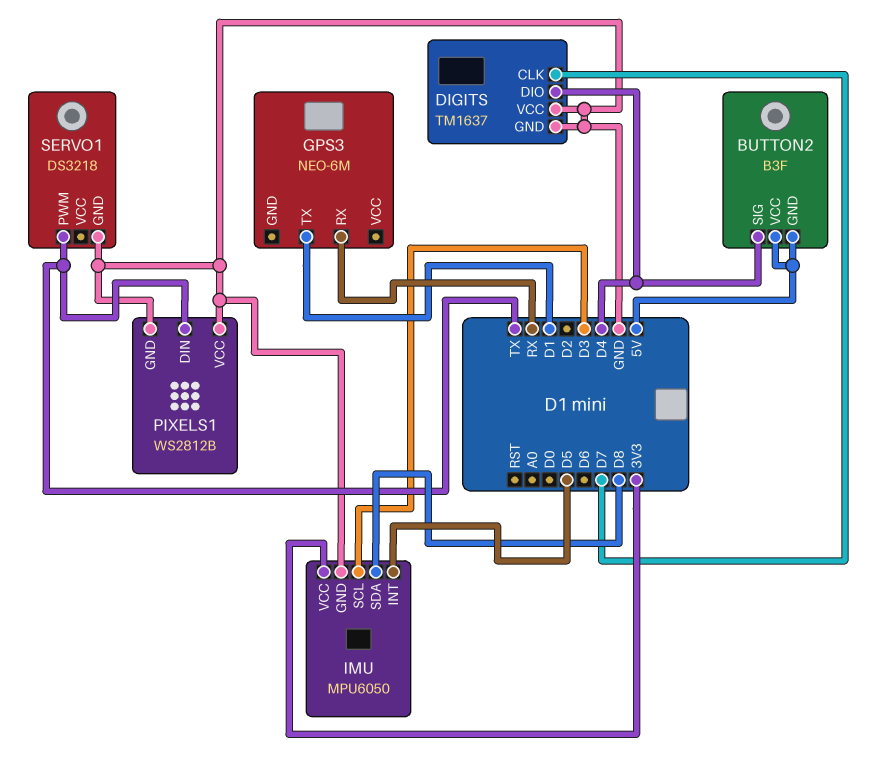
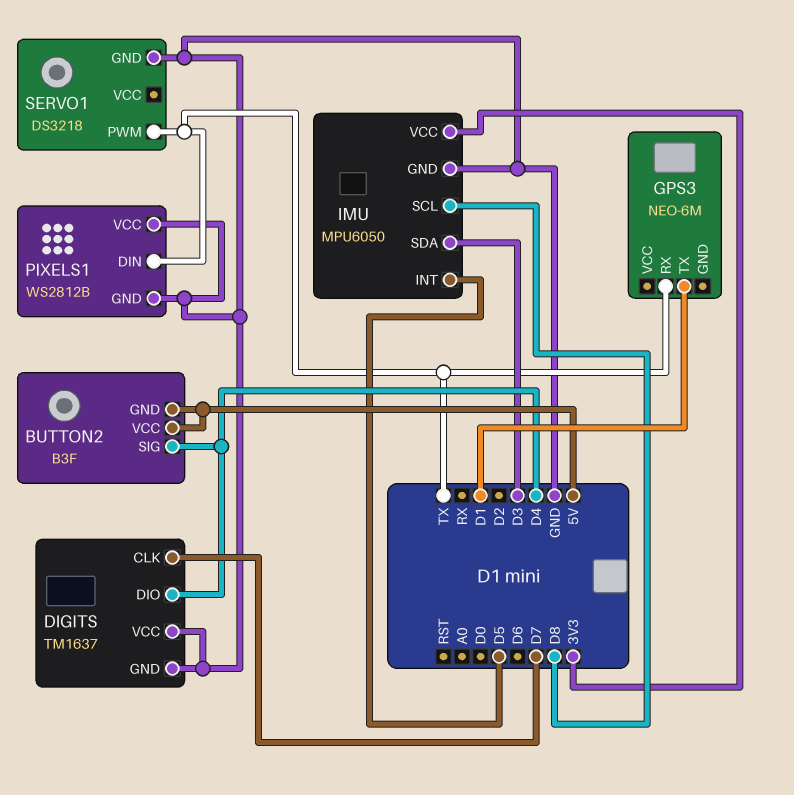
GPS3 pin RX: RX -> TX
IMU pin SCL: D3 -> D8
IMU pin SDA: D8 -> D3

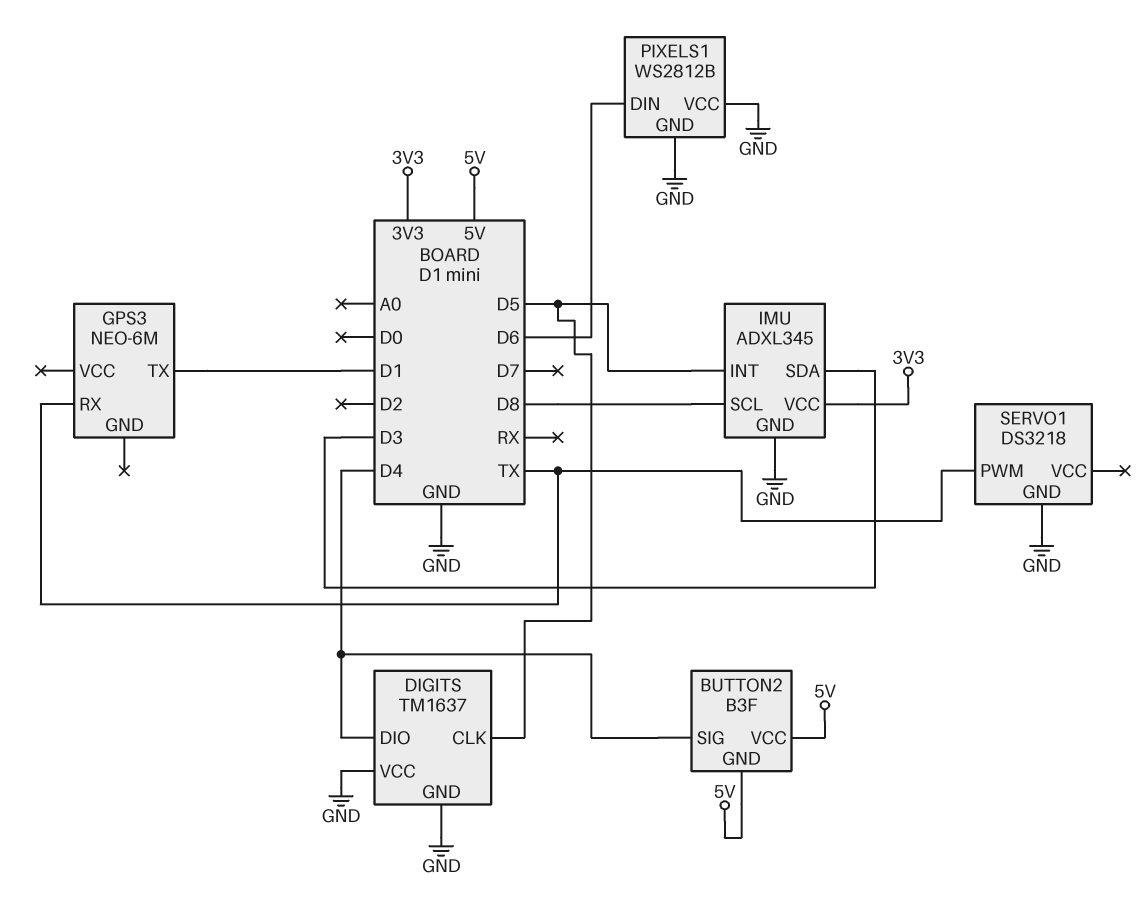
DIGITS pin CLK: D7 -> D5
IMU: MPU6050 -> ADXL345
PIXELS1 pin DIN: TX -> D6

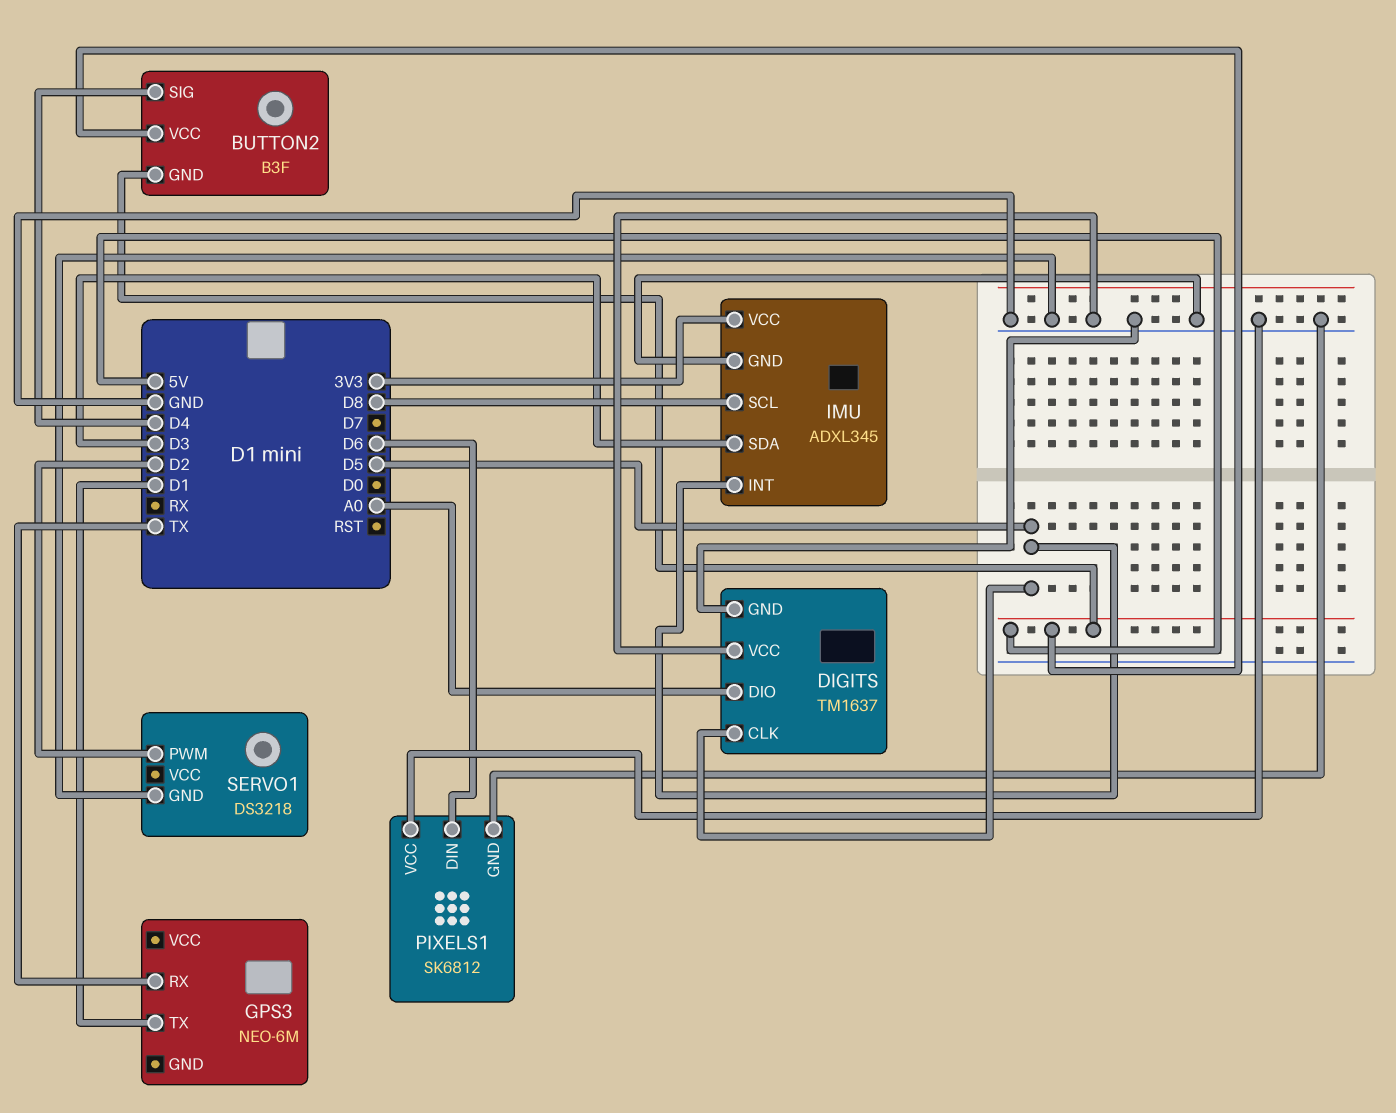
DIGITS pin DIO: D4 -> A0
PIXELS1: WS2812B -> SK6812
SERVO1 pin PWM: TX -> D2

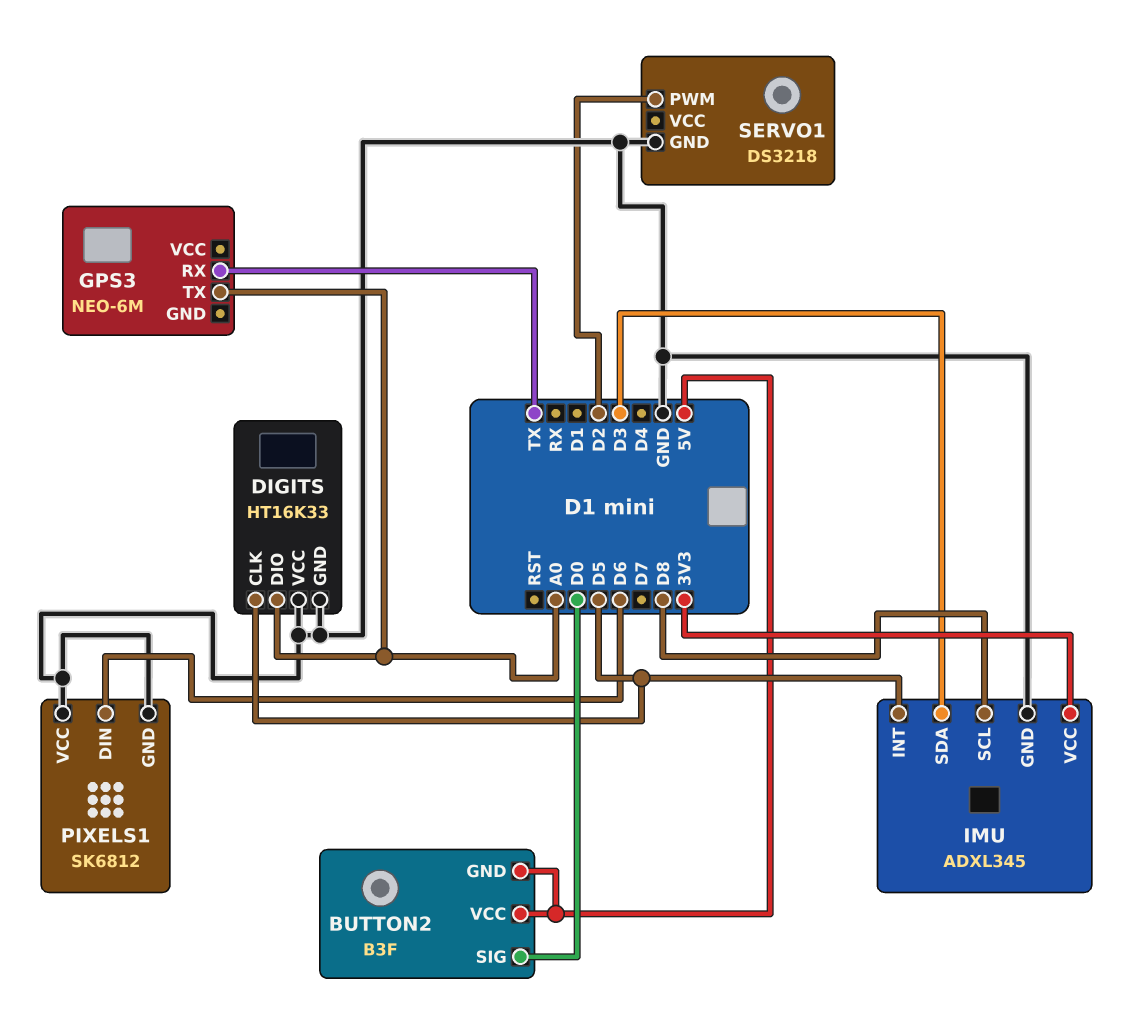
BUTTON2 pin SIG: D4 -> D0
DIGITS: TM1637 -> HT16K33
GPS3 pin TX: D1 -> A0

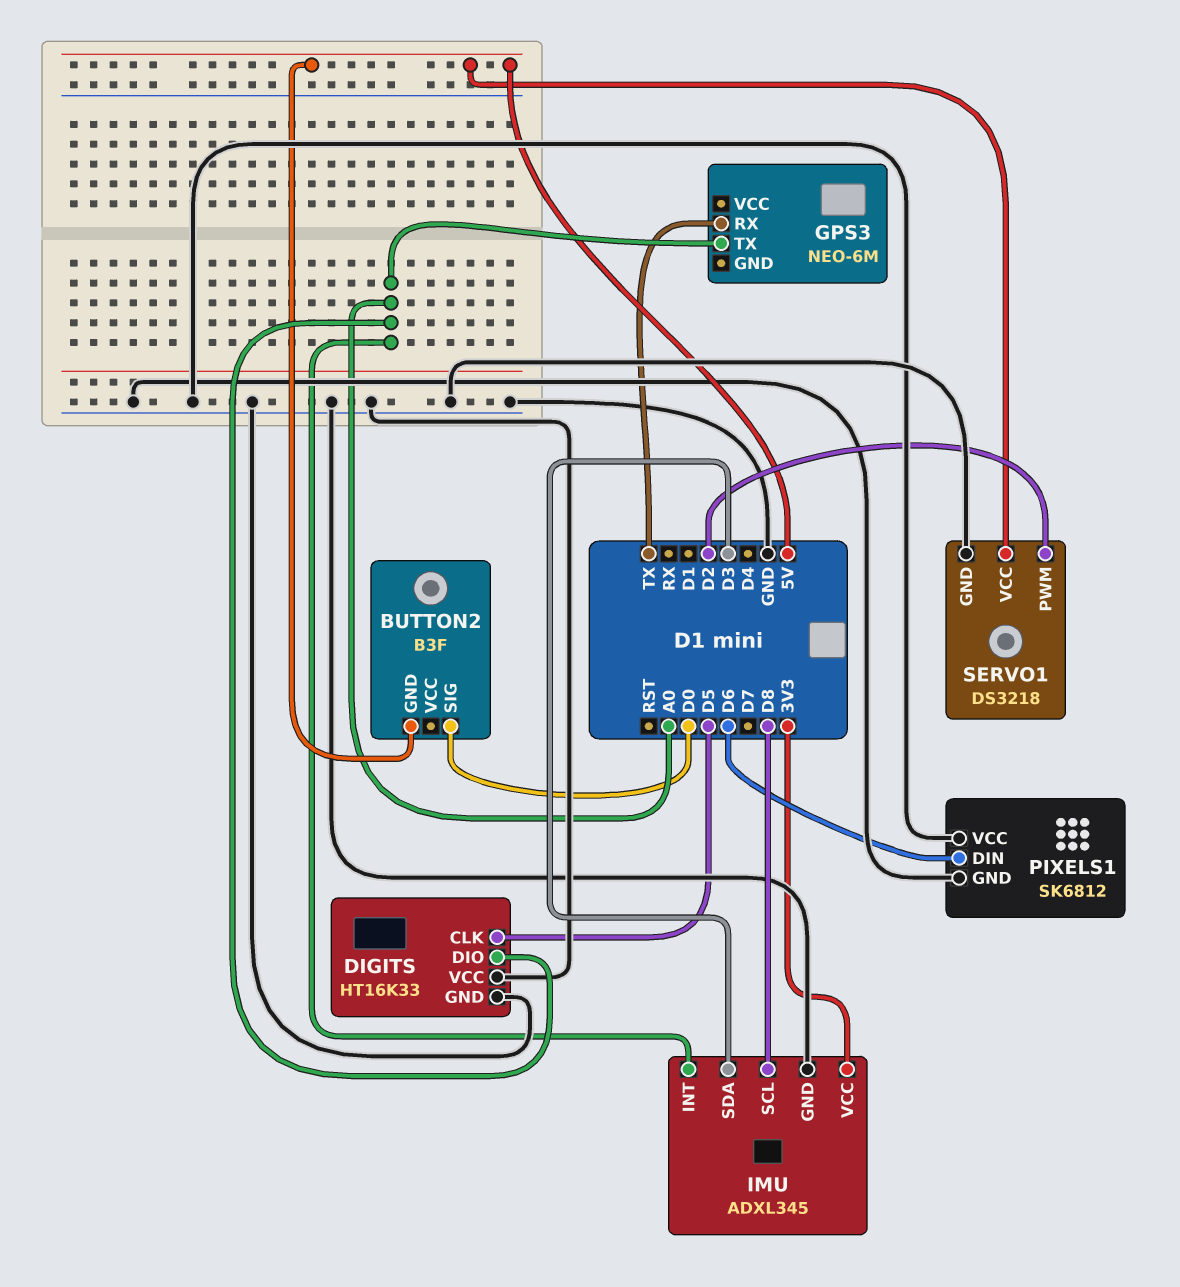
BUTTON2 pin VCC: 5V -> none
IMU pin INT: D5 -> A0
SERVO1 pin VCC: none -> 5V

